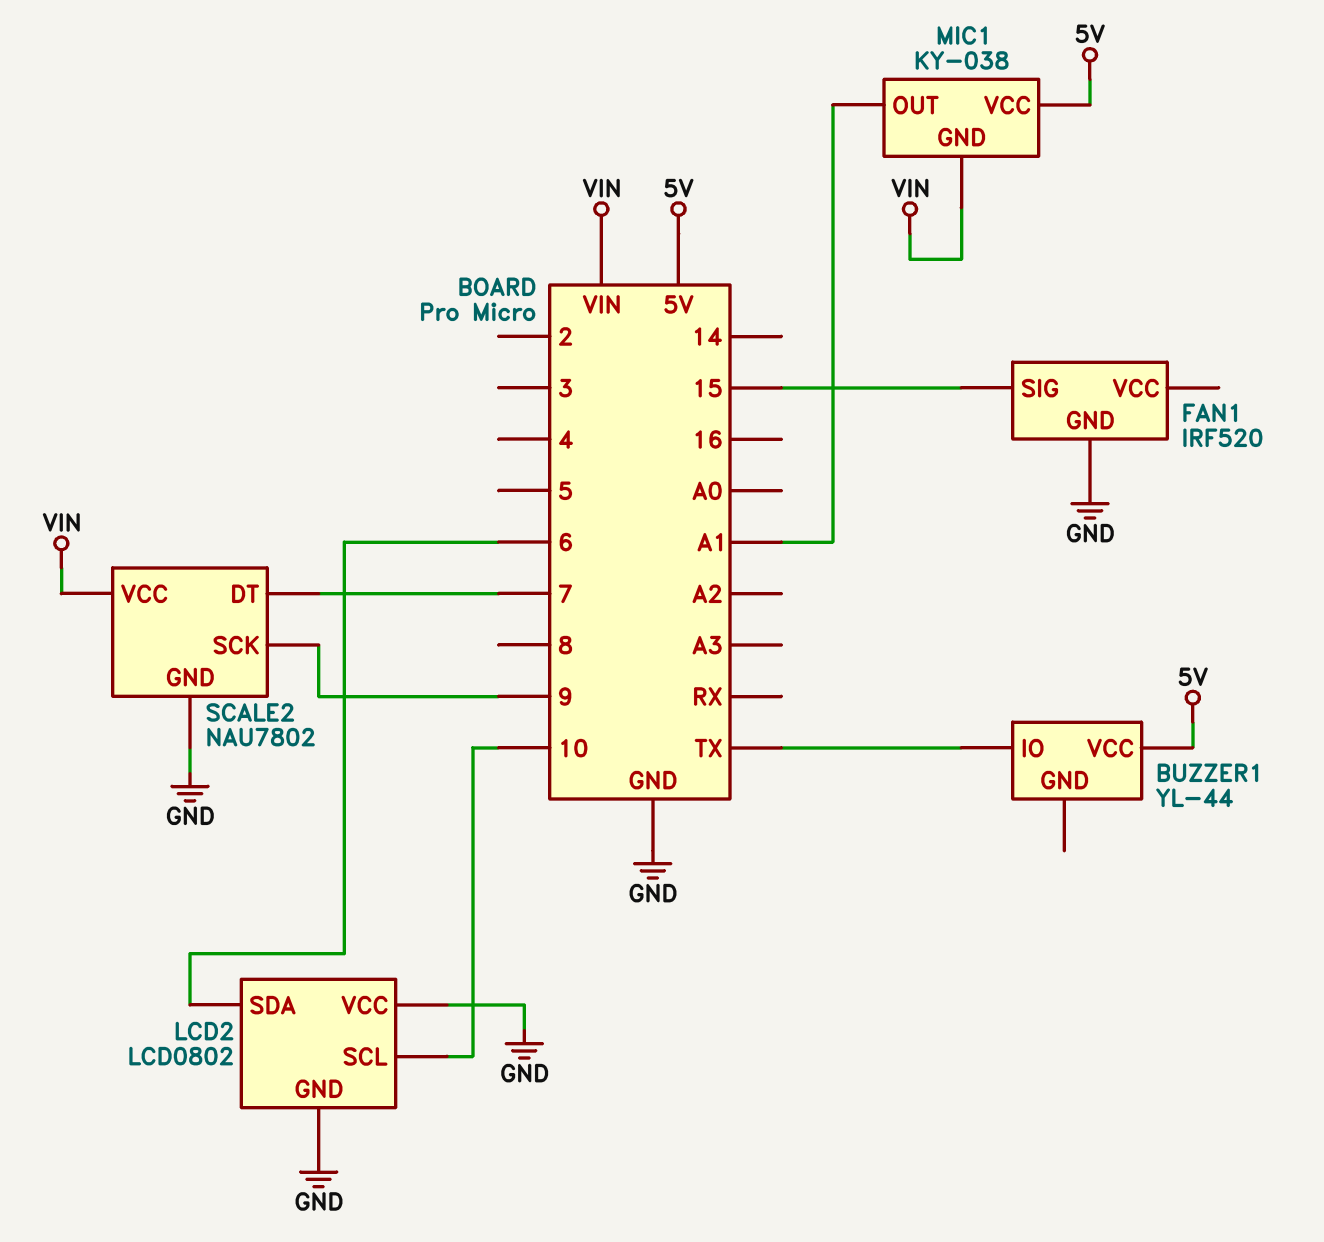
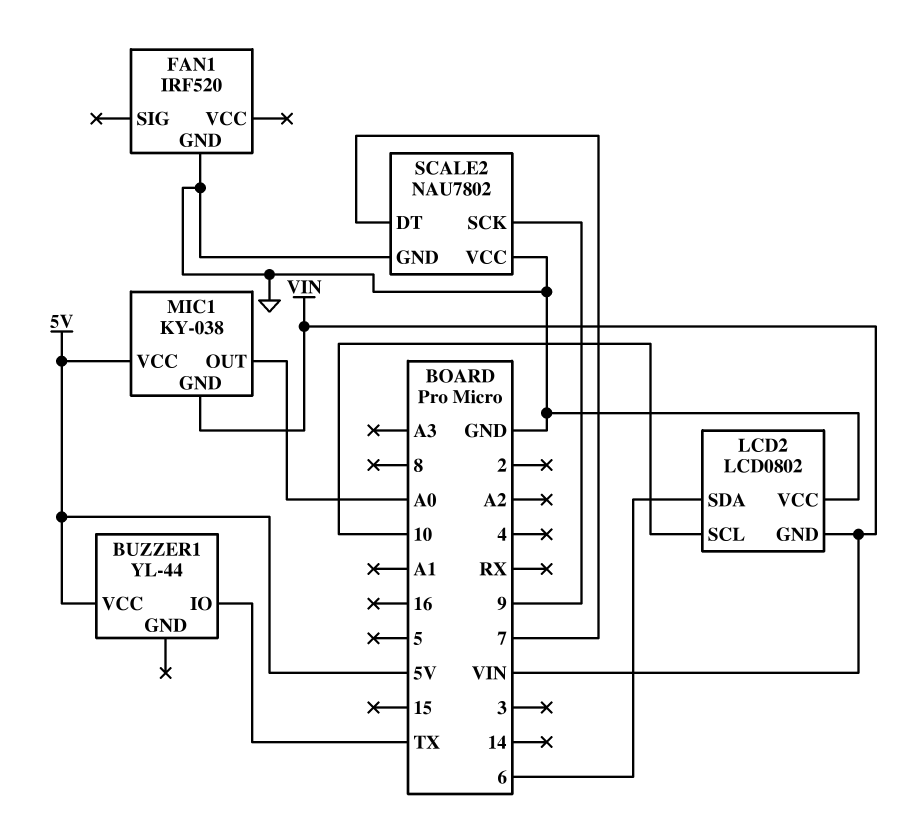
FAN1 pin SIG: 15 -> none
LCD2 pin GND: GND -> VIN
MIC1 pin OUT: A1 -> A0
SCALE2 pin VCC: VIN -> GND

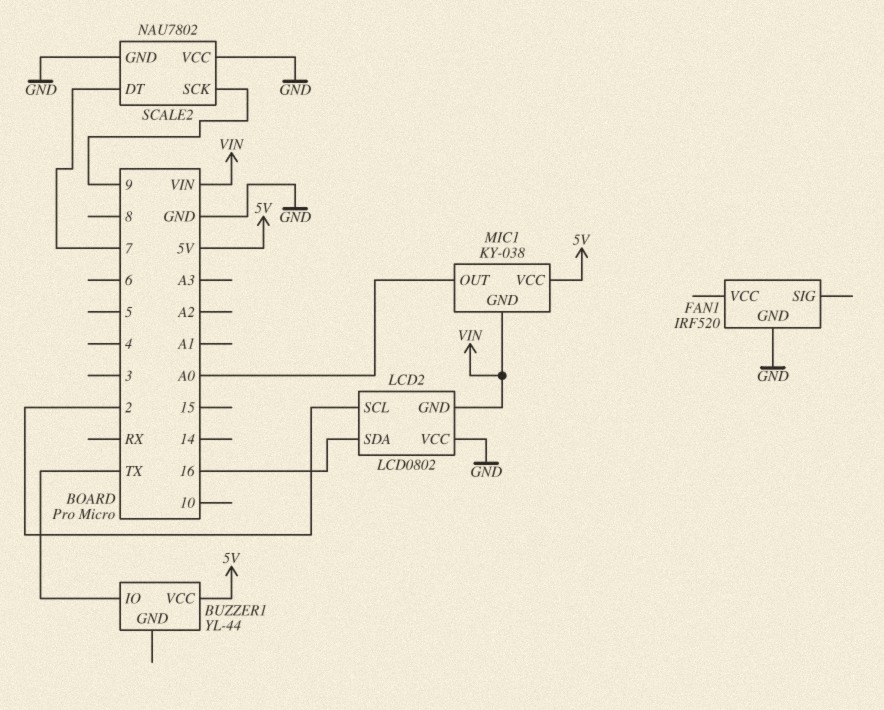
LCD2 pin SCL: 10 -> 2
LCD2 pin SDA: 6 -> 16

